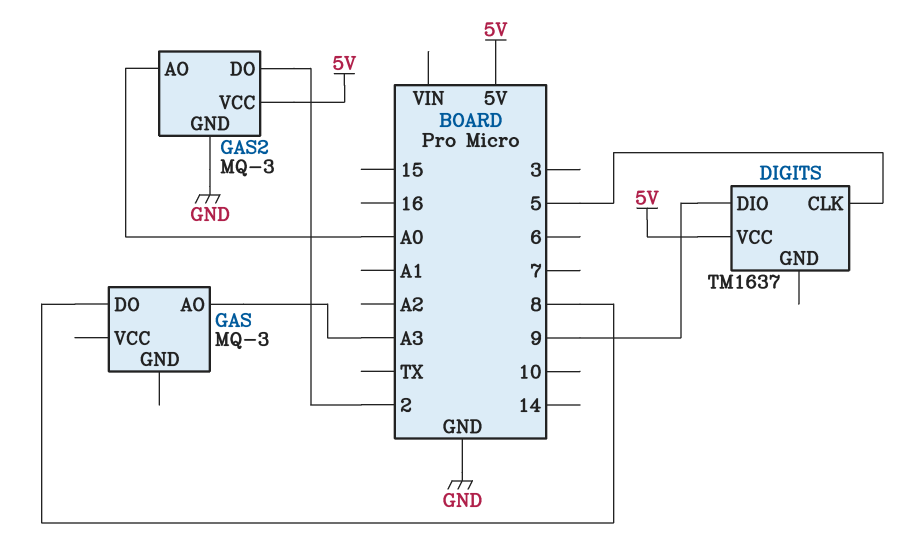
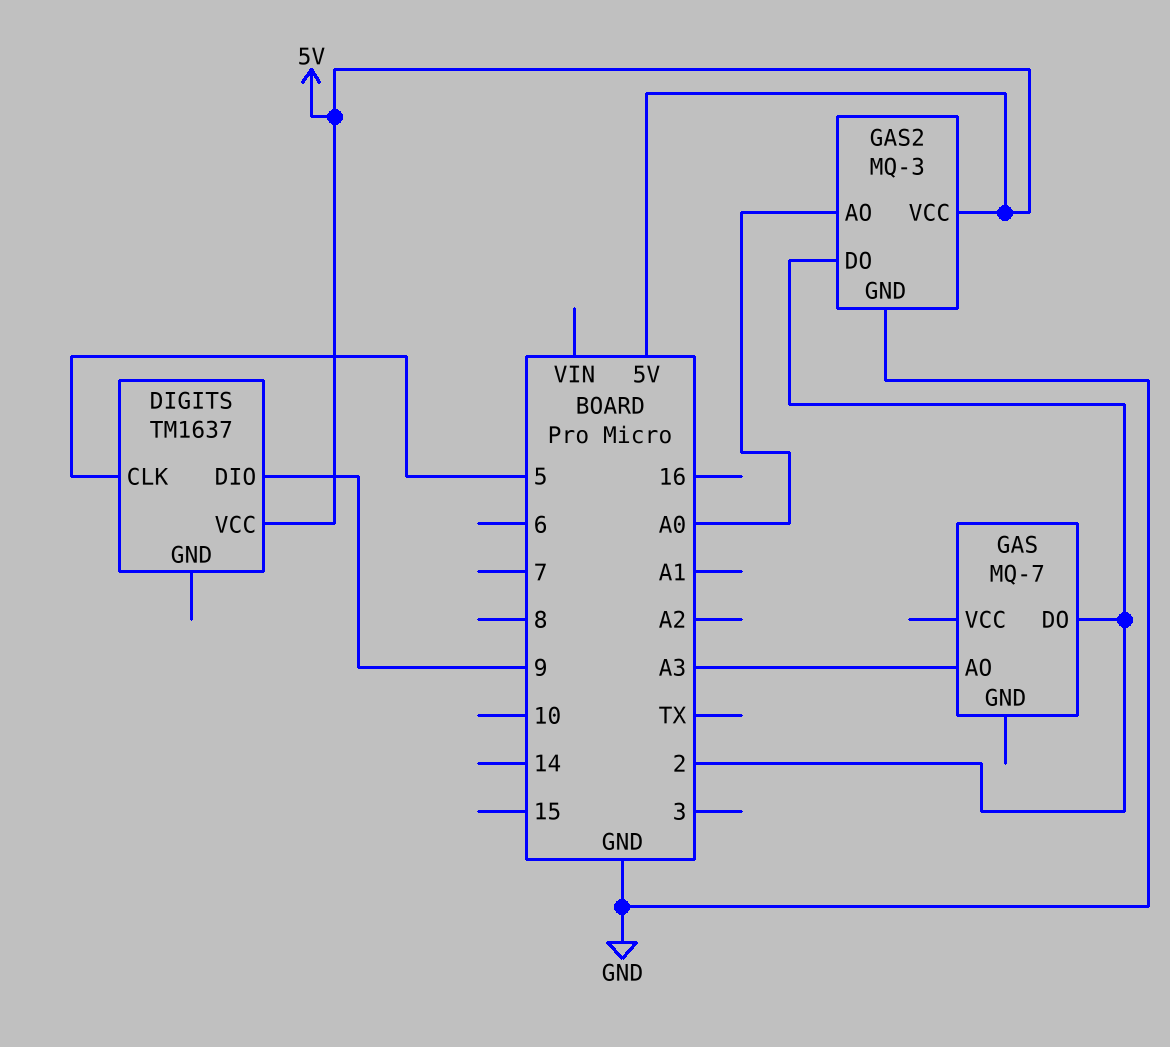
GAS: MQ-3 -> MQ-7
GAS pin DO: 8 -> 2

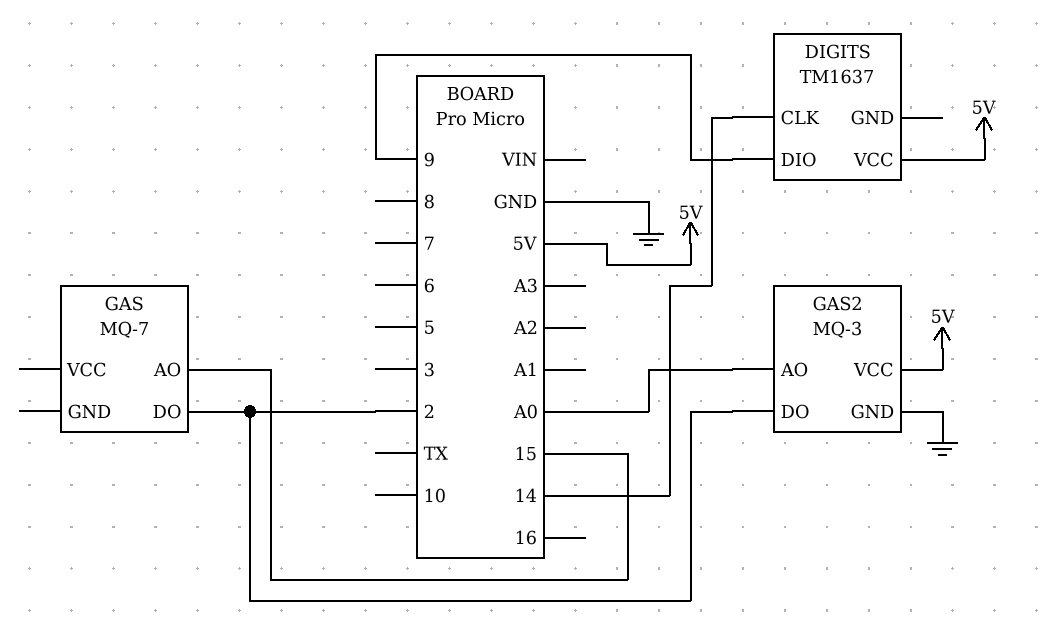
DIGITS pin CLK: 5 -> 14
GAS pin AO: A3 -> 15

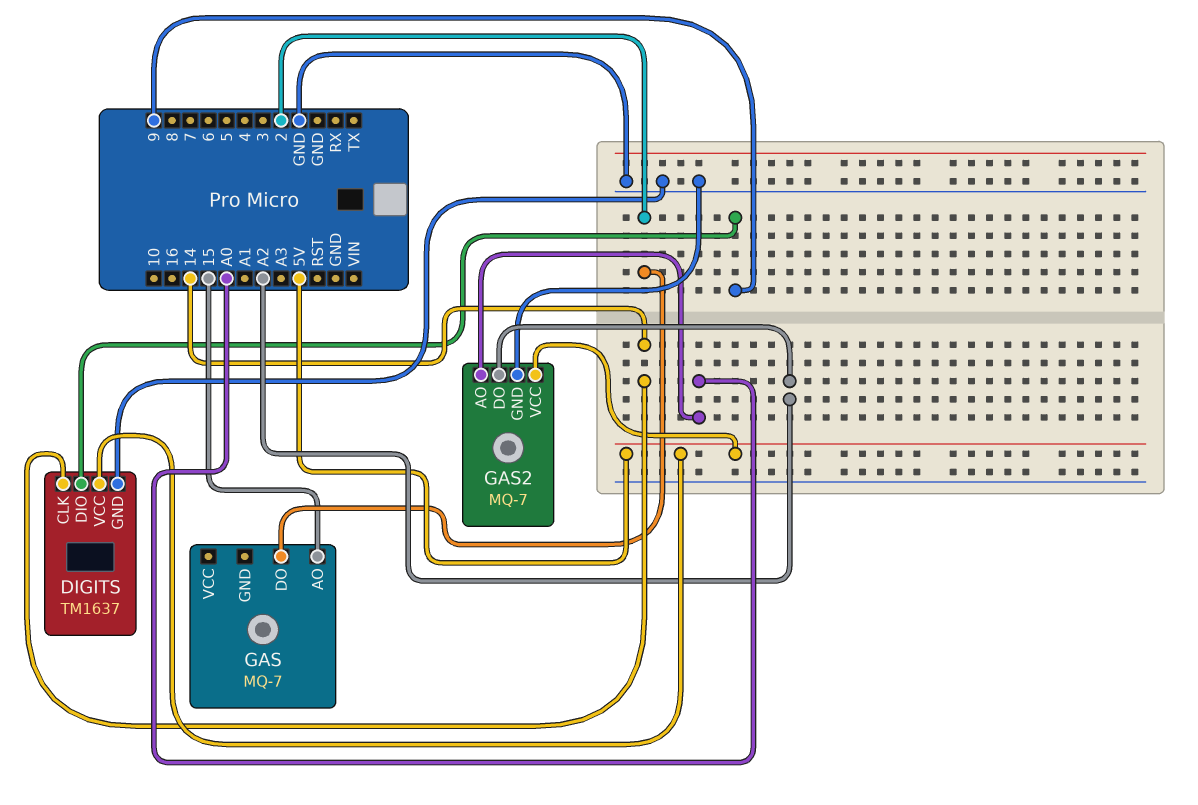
DIGITS pin GND: none -> GND
GAS2: MQ-3 -> MQ-7
GAS2 pin DO: 2 -> A2

